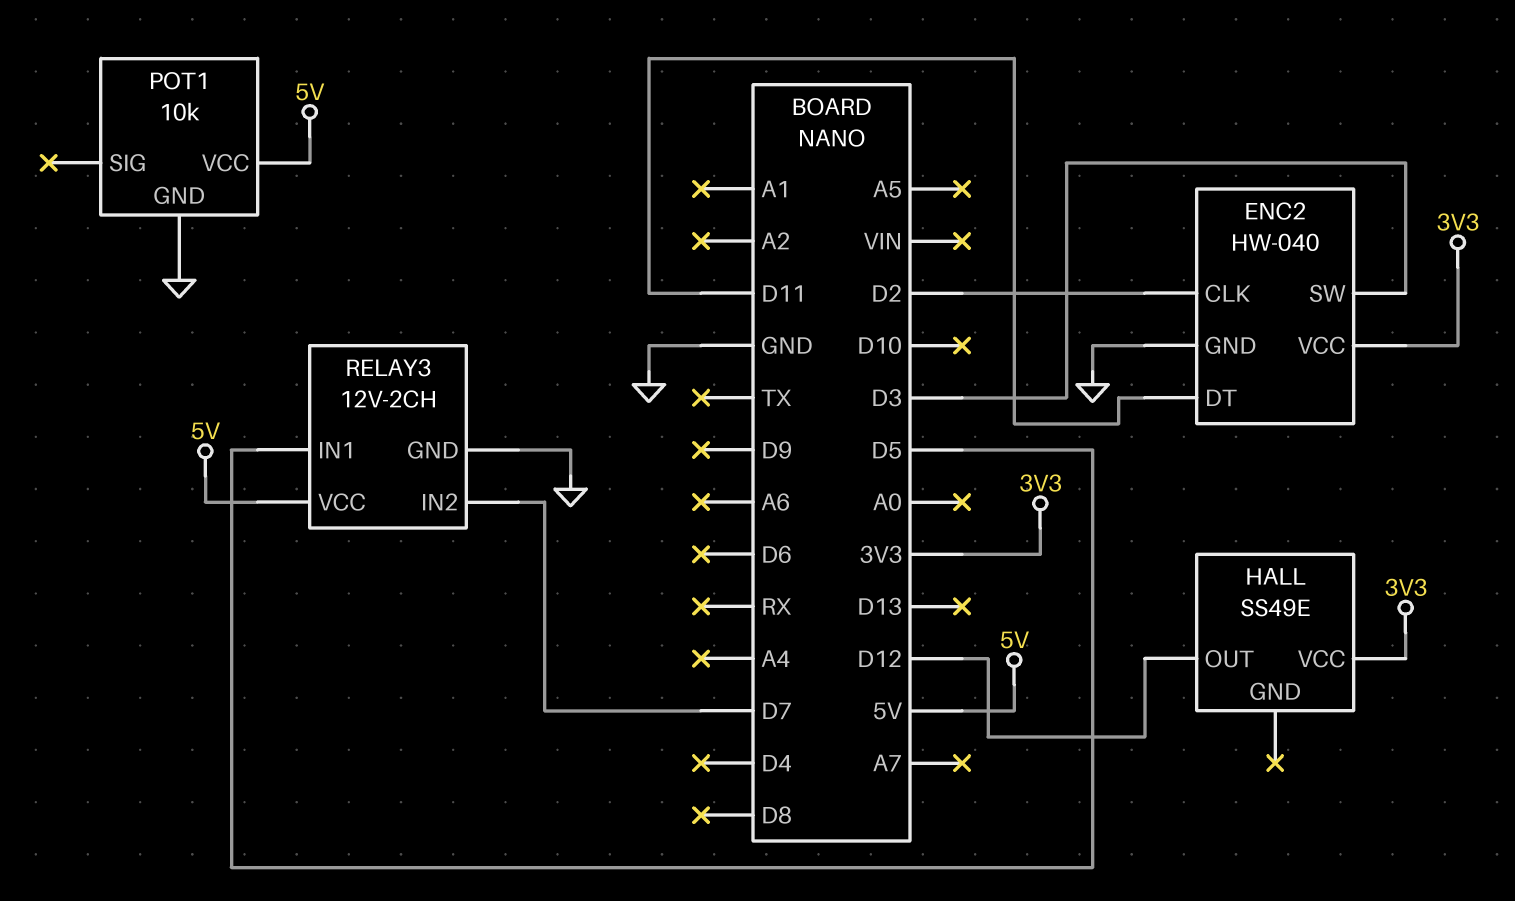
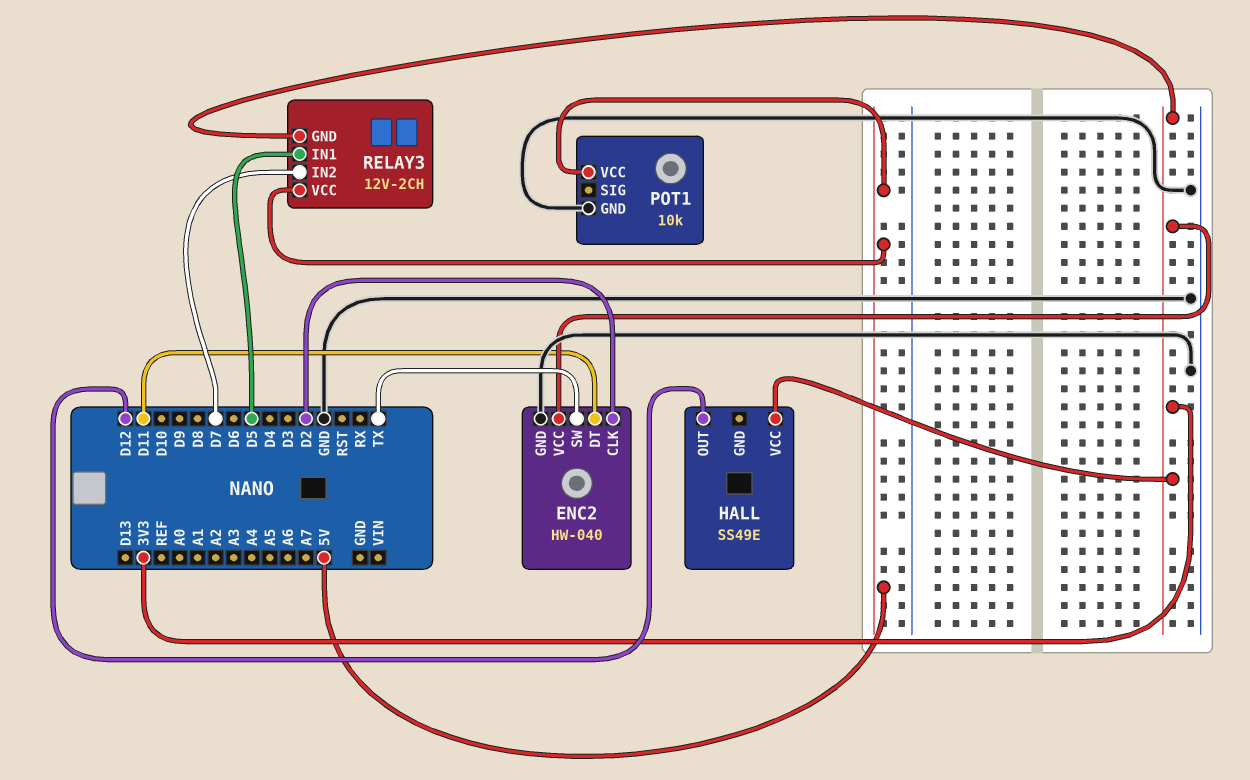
ENC2 pin SW: D3 -> TX
RELAY3 pin GND: GND -> 3V3

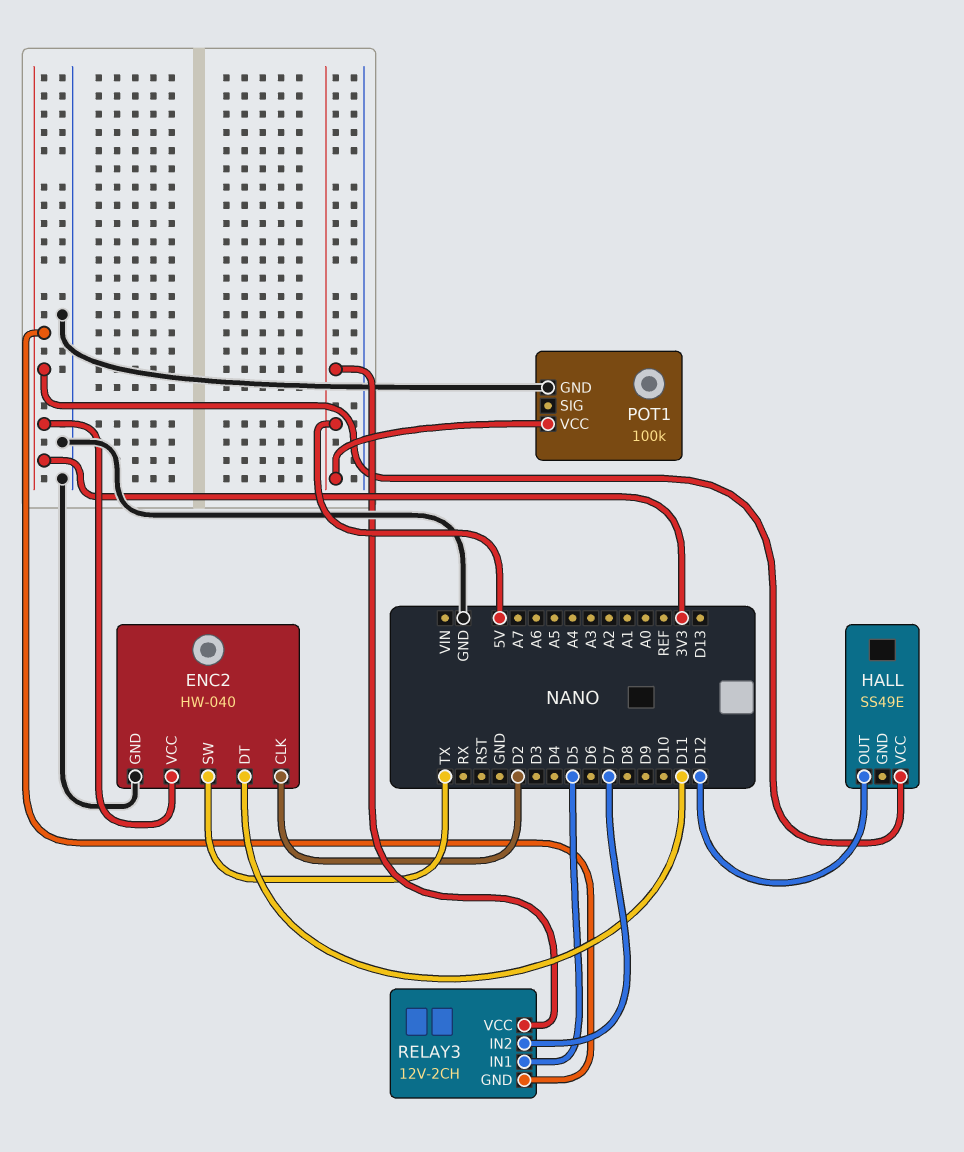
POT1: 10k -> 100k

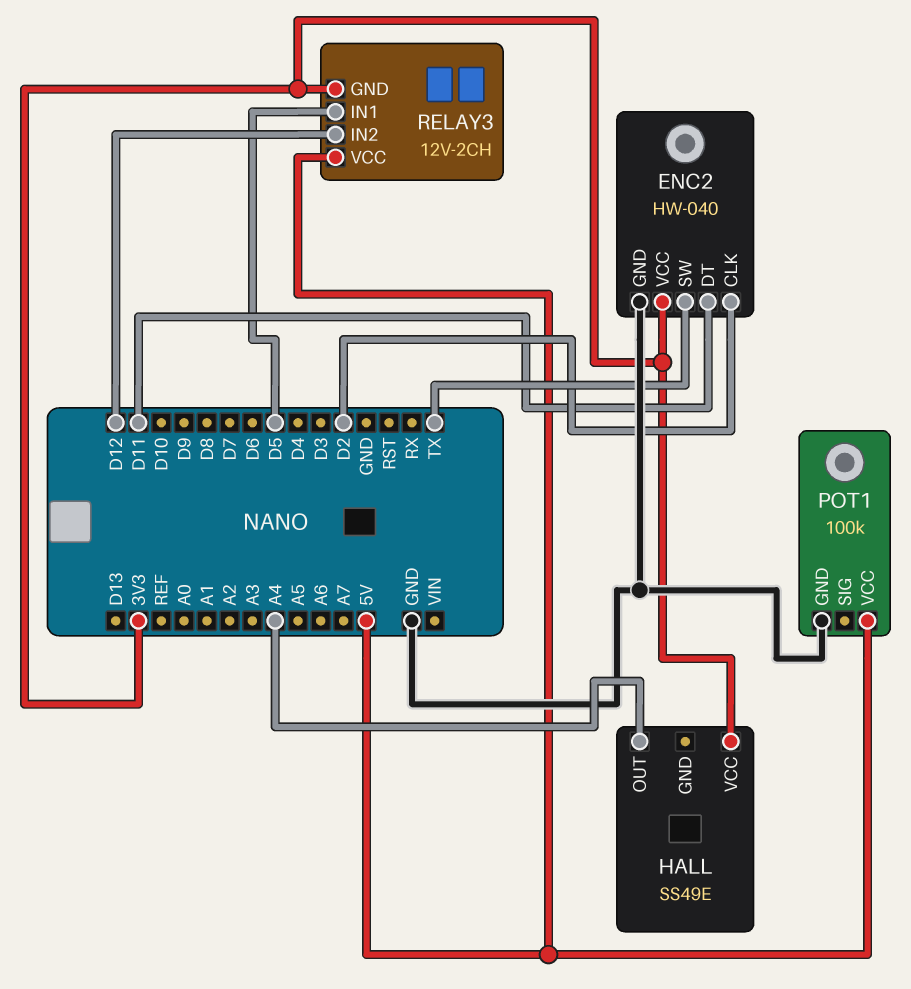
HALL pin OUT: D12 -> A4
RELAY3 pin IN2: D7 -> D12

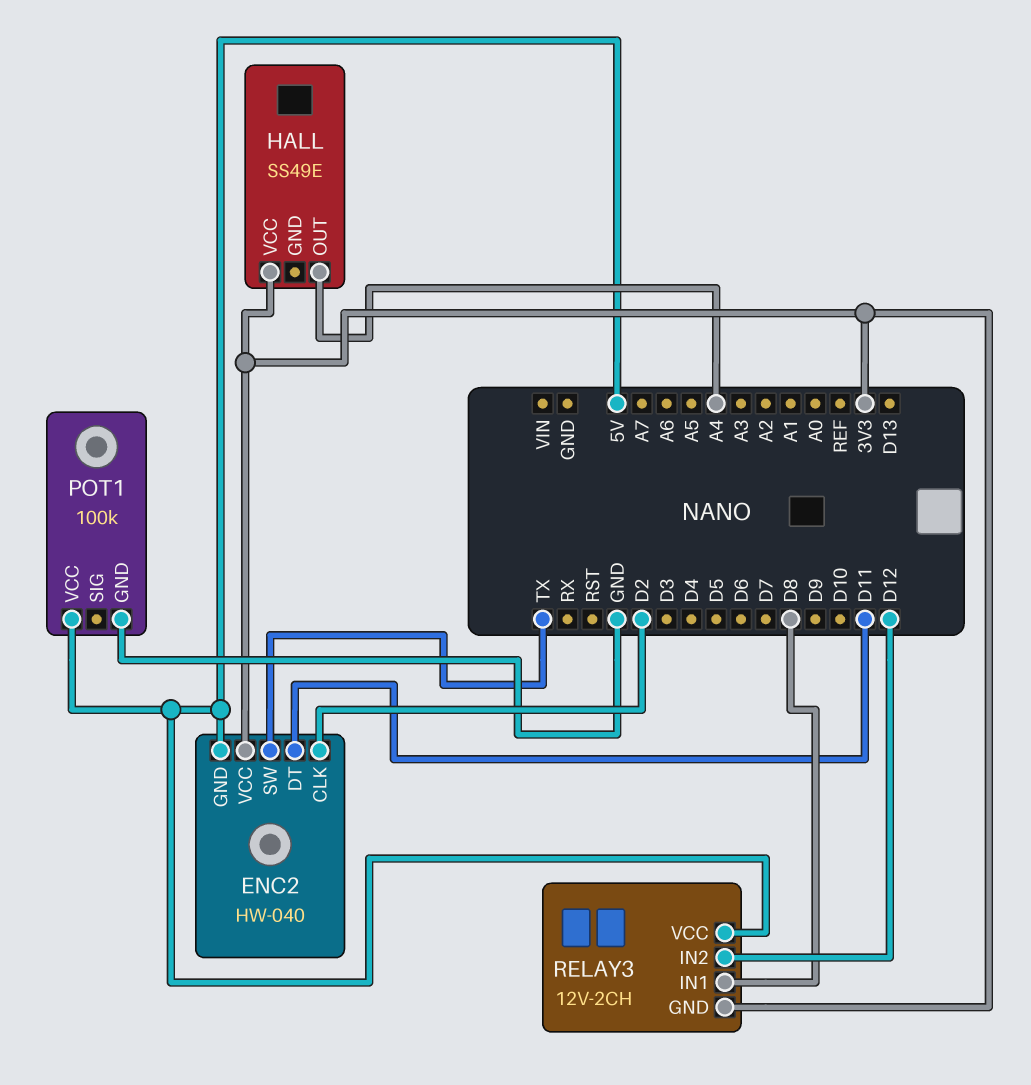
ENC2 pin GND: GND -> 5V
RELAY3 pin IN1: D5 -> D8

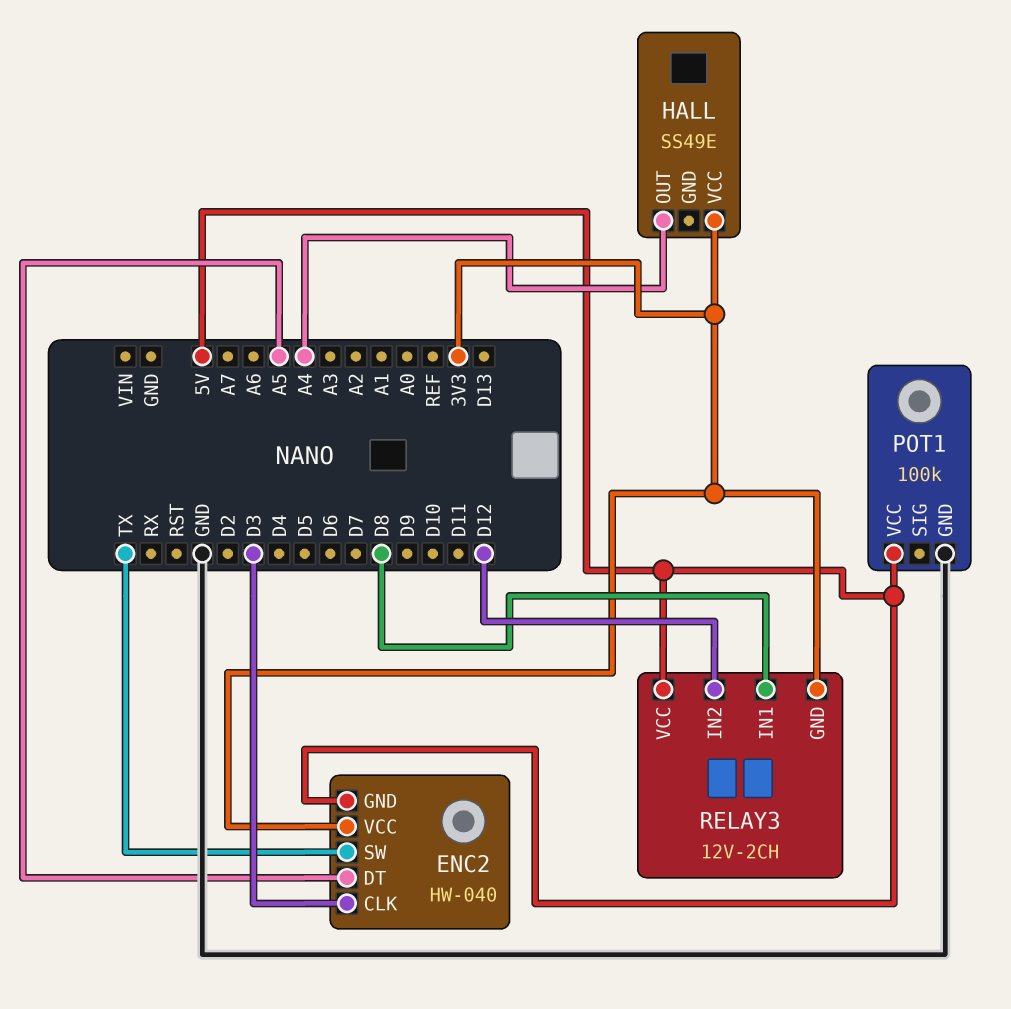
ENC2 pin CLK: D2 -> D3
ENC2 pin DT: D11 -> A5

